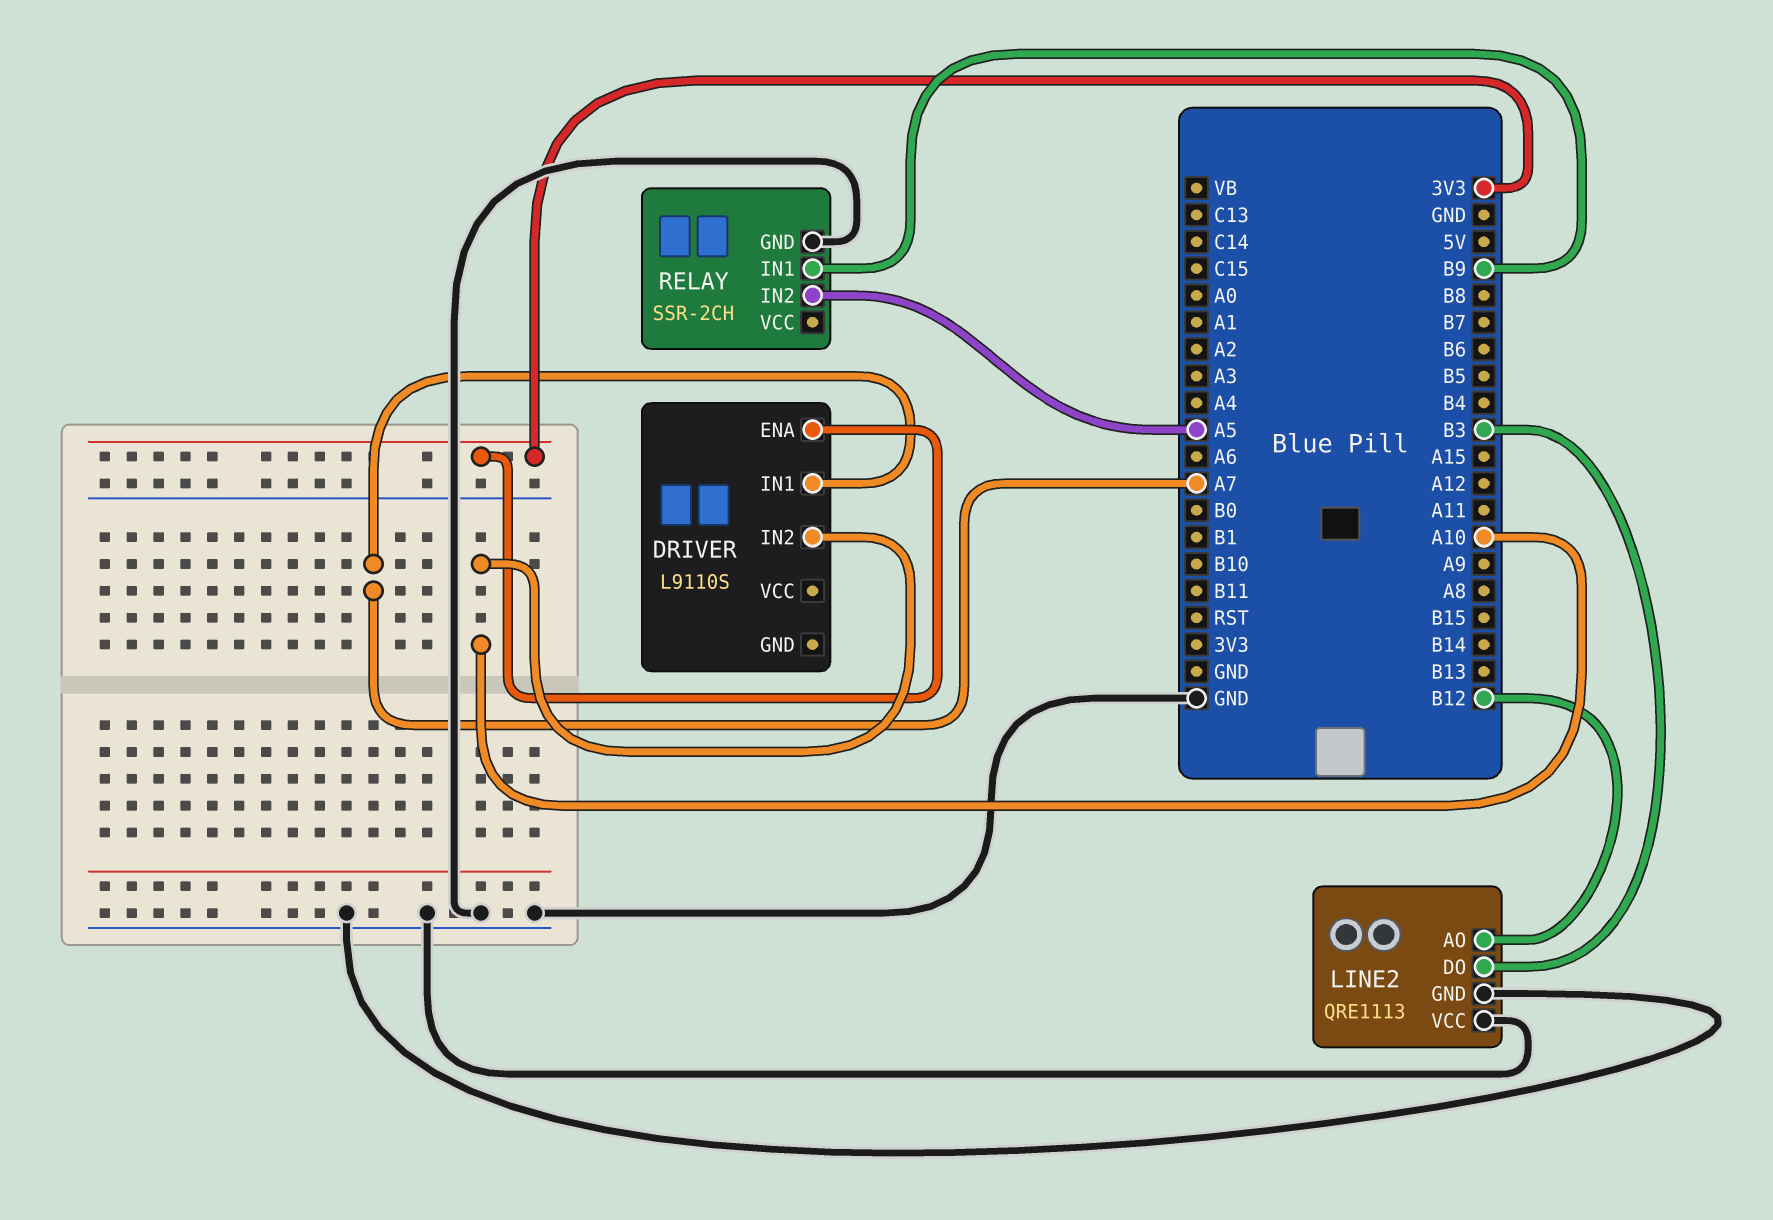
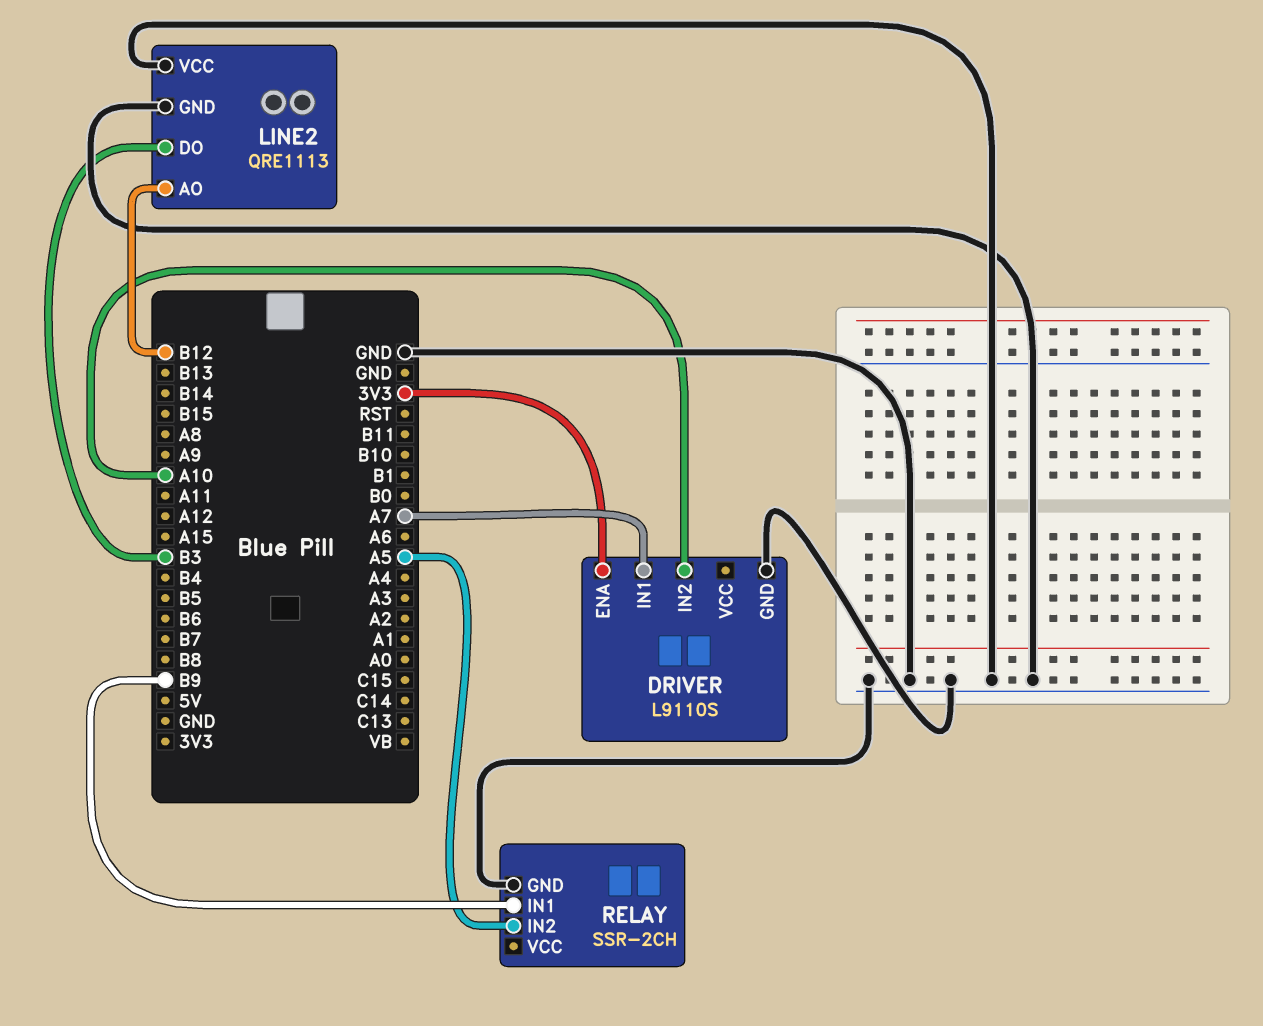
DRIVER pin GND: none -> GND

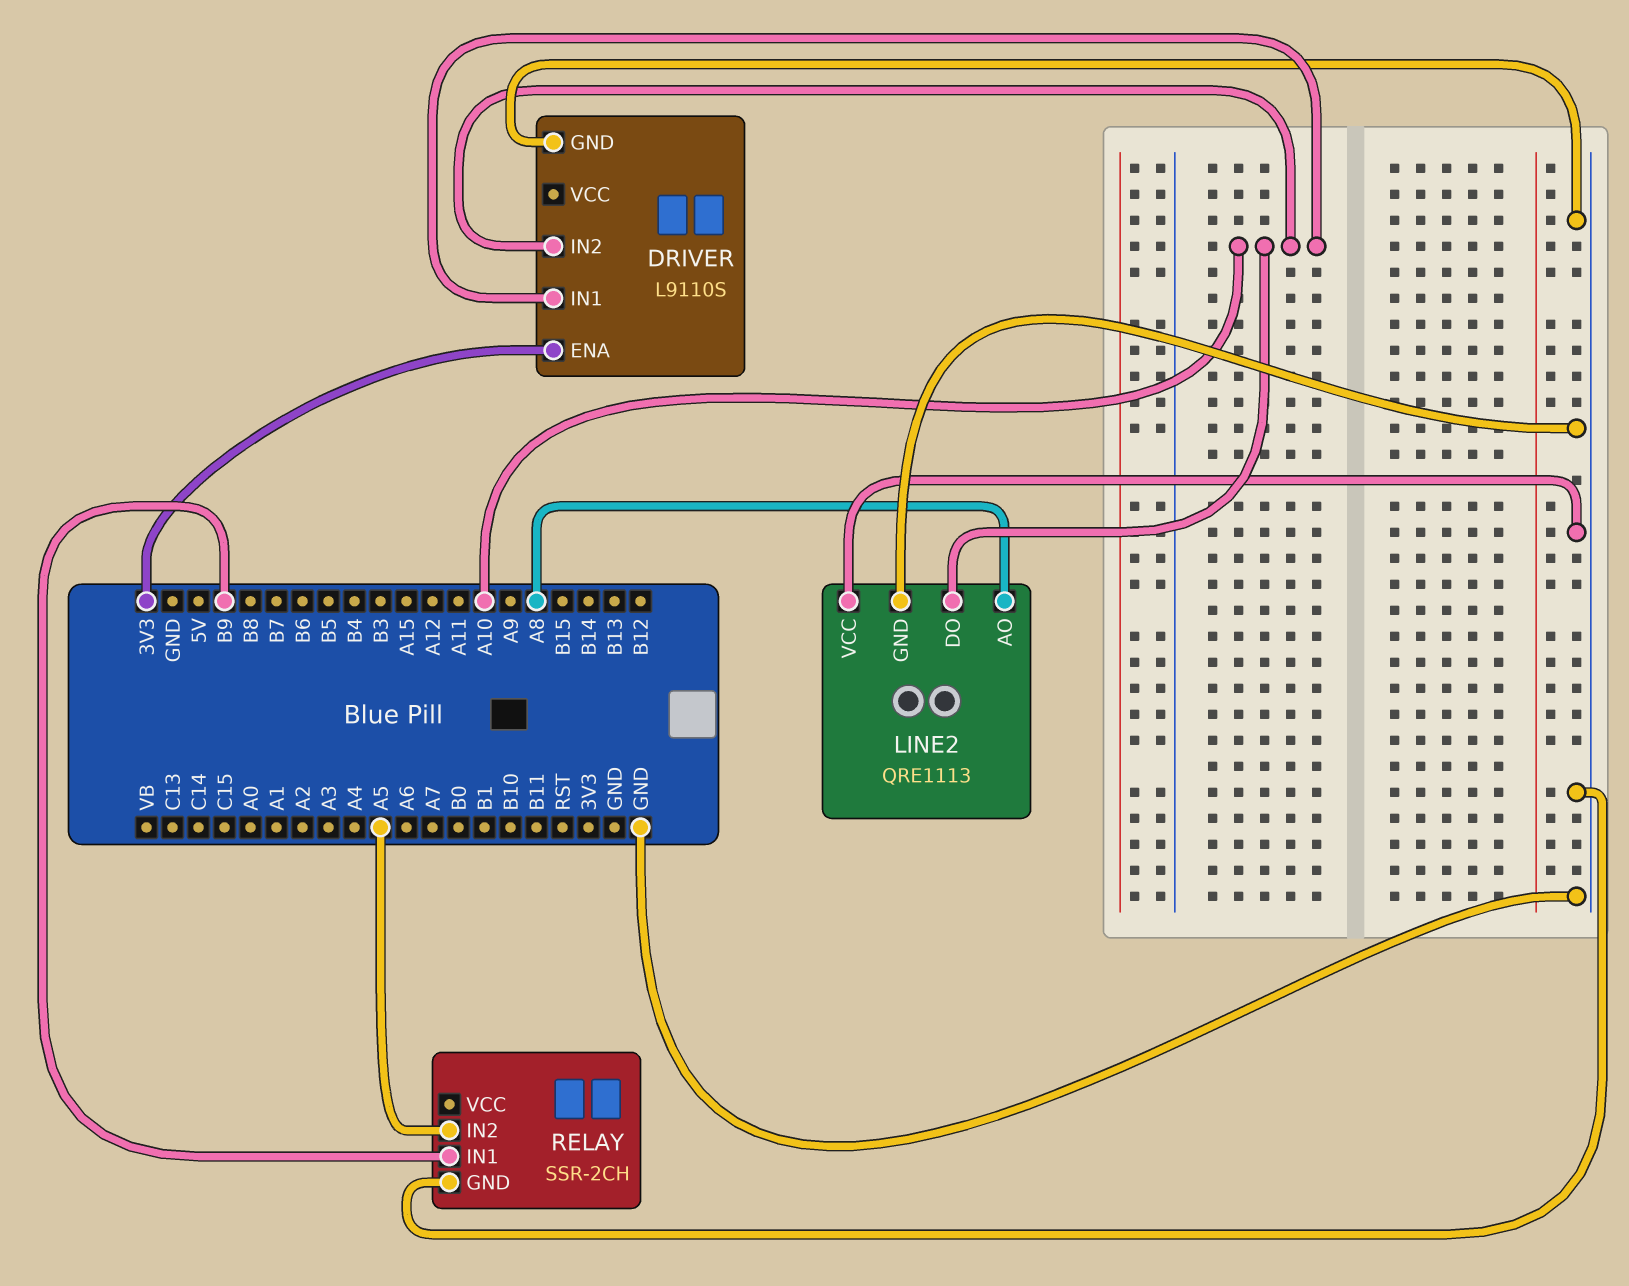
DRIVER pin IN1: A7 -> A10
LINE2 pin AO: B12 -> A8
LINE2 pin DO: B3 -> A10

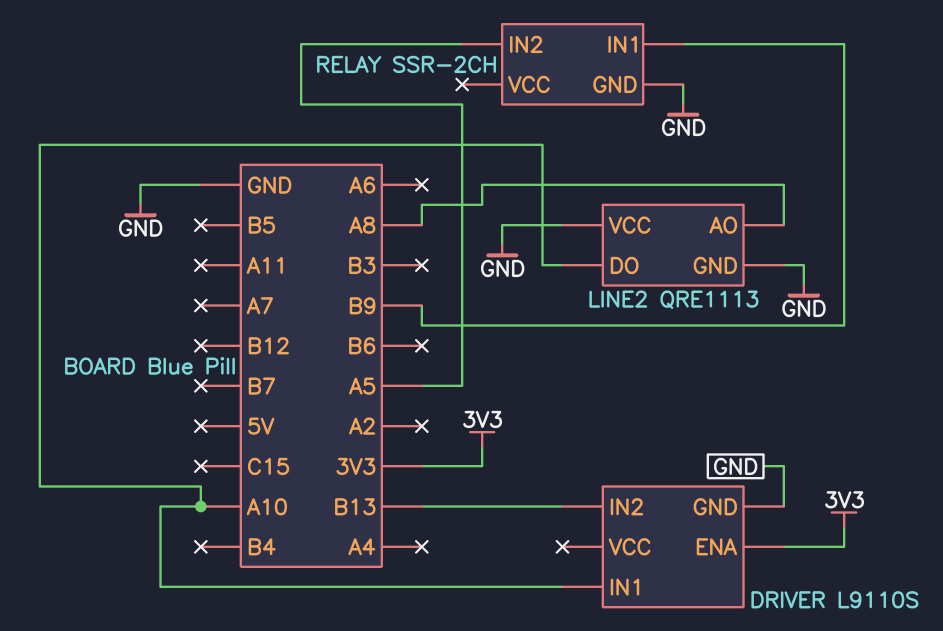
DRIVER pin IN2: A10 -> B13

